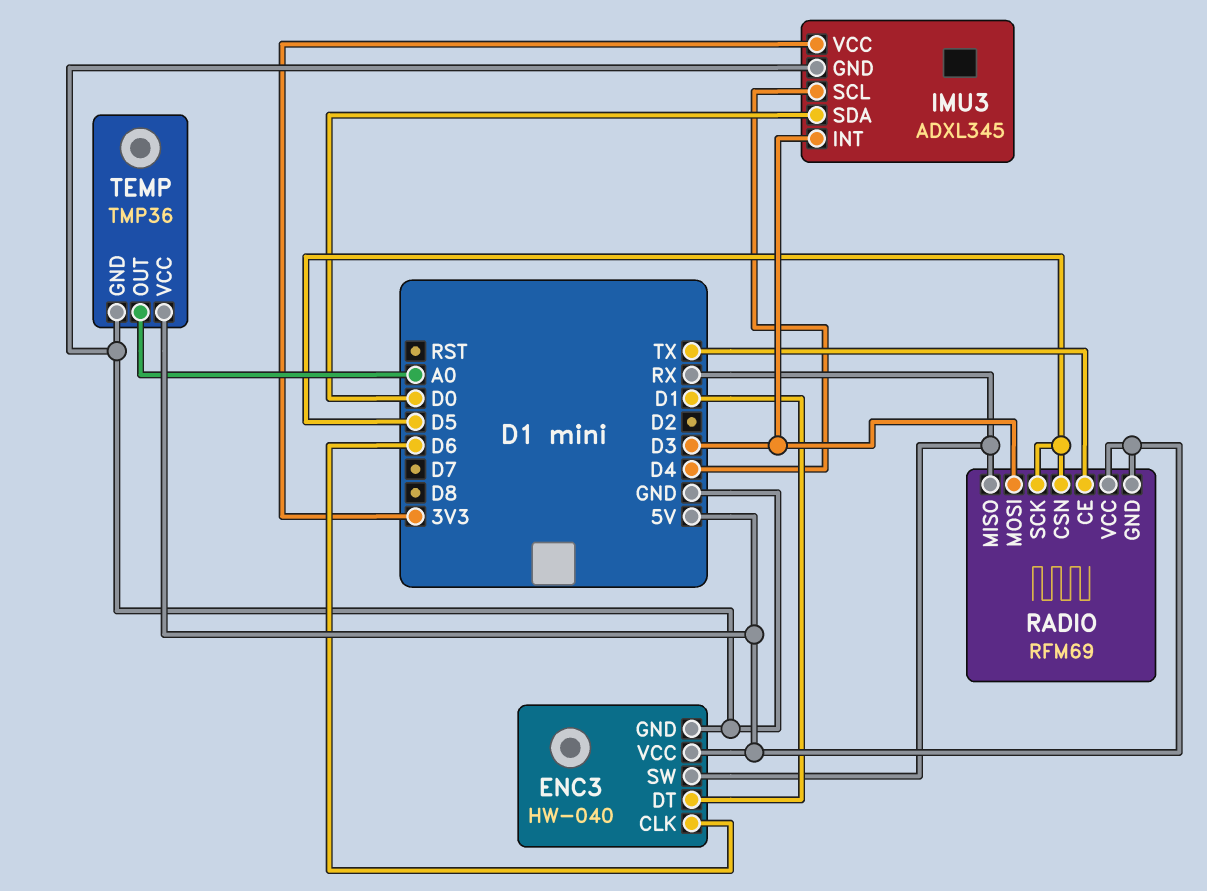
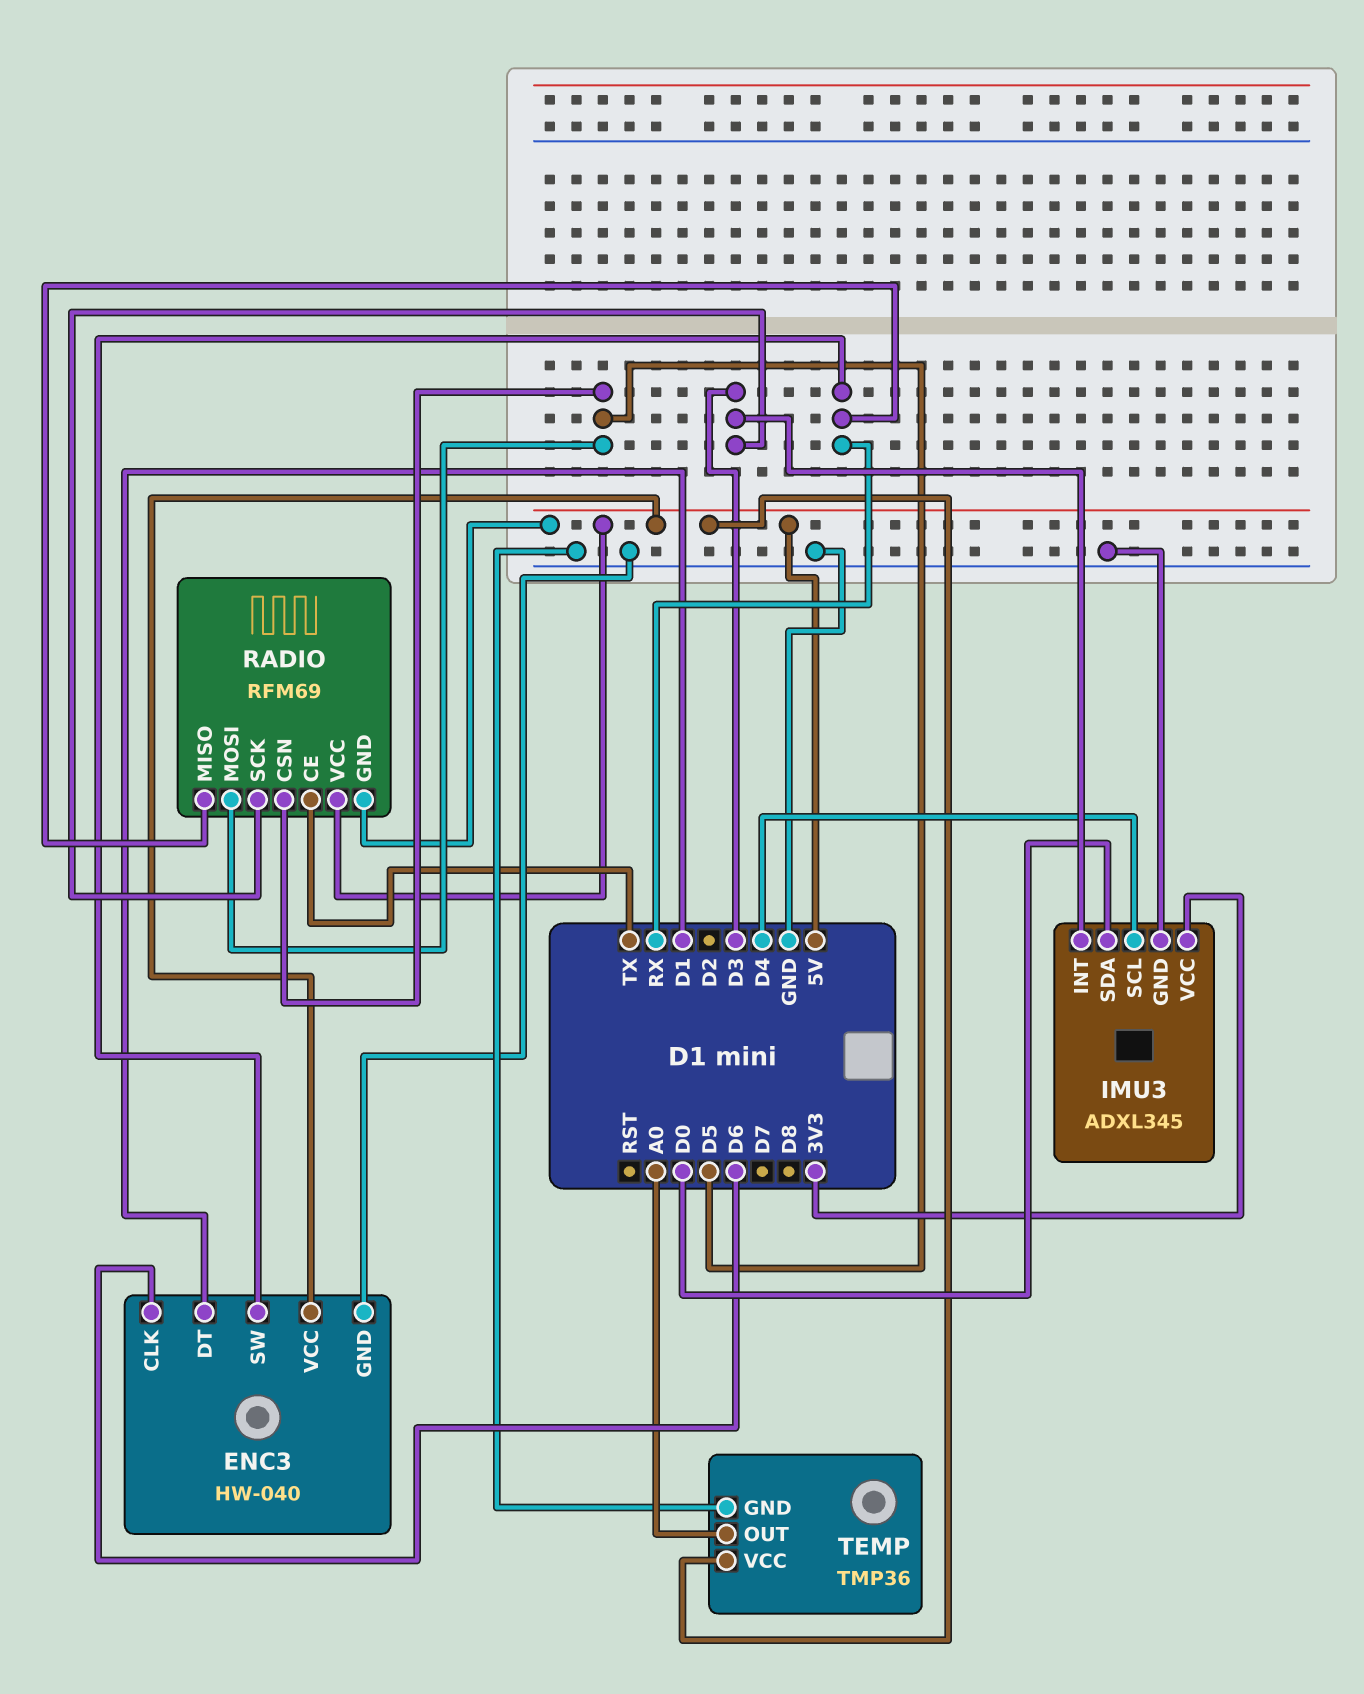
RADIO pin MOSI: D3 -> D5
RADIO pin SCK: D5 -> D3

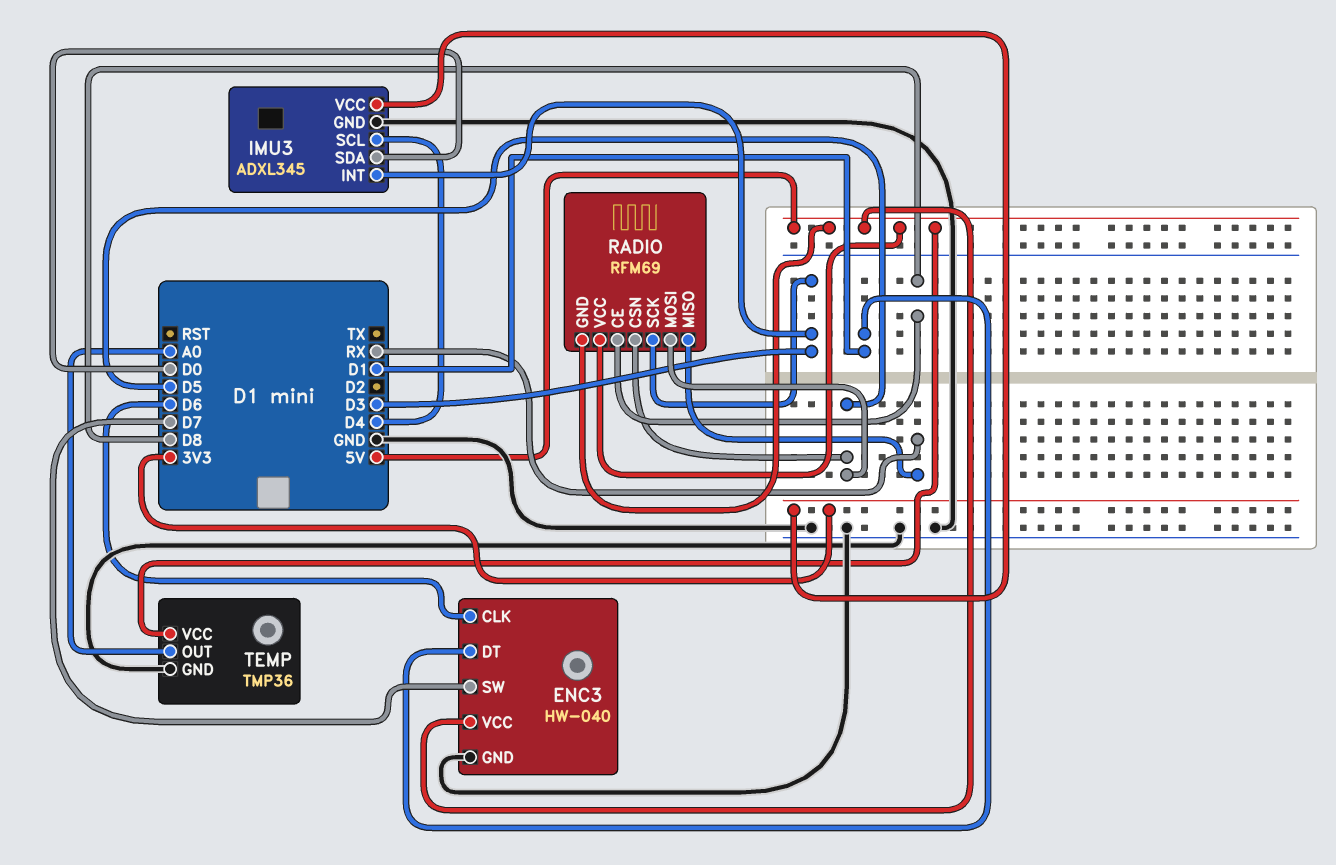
ENC3 pin SW: RX -> D7
RADIO pin CE: TX -> D8

